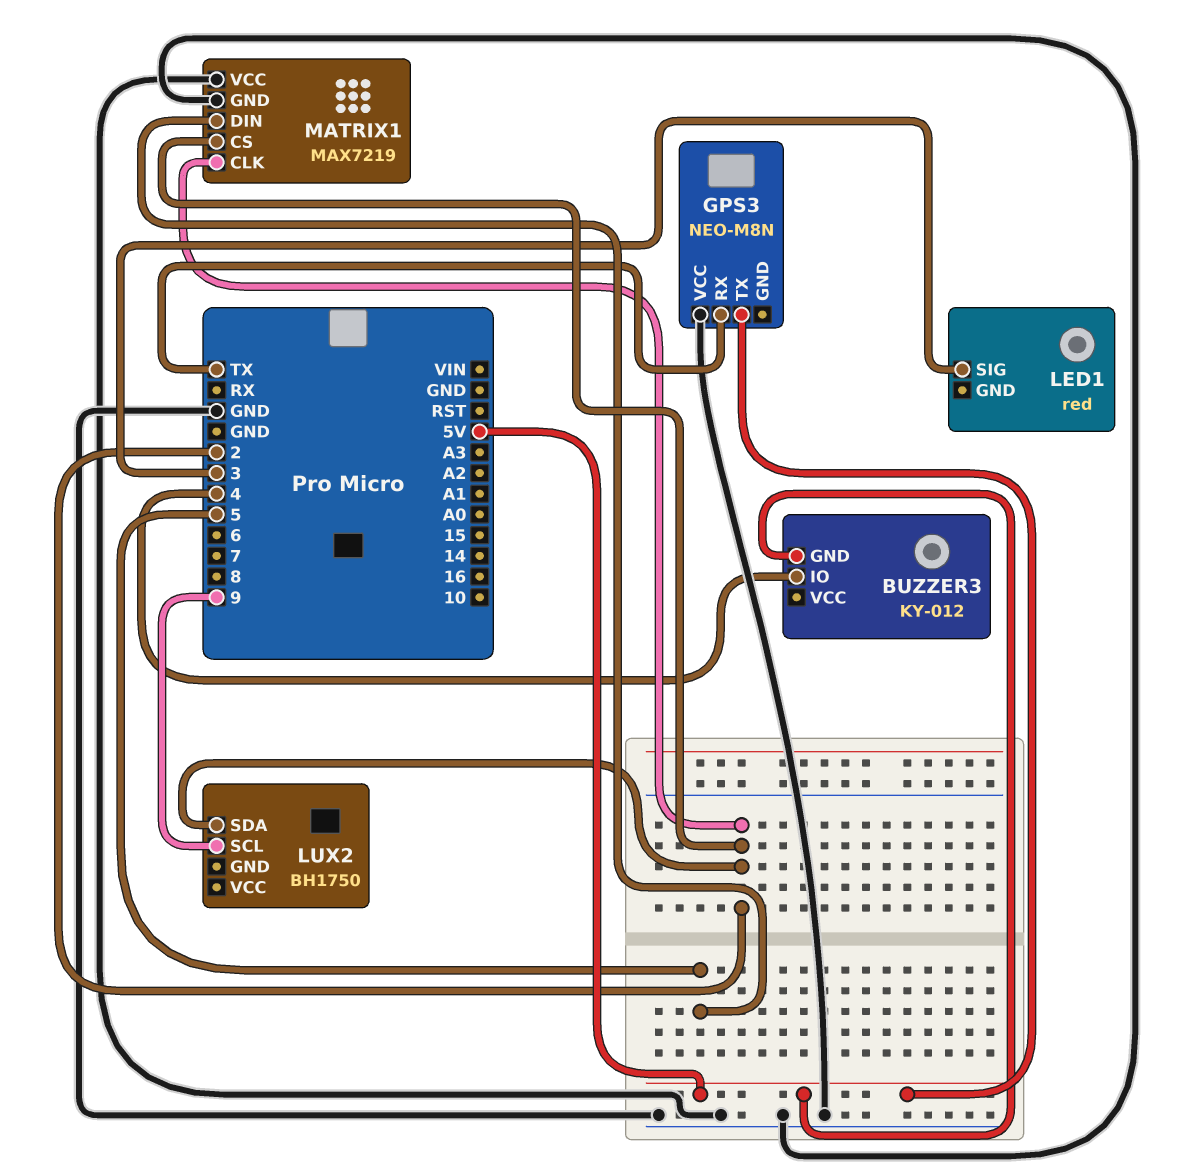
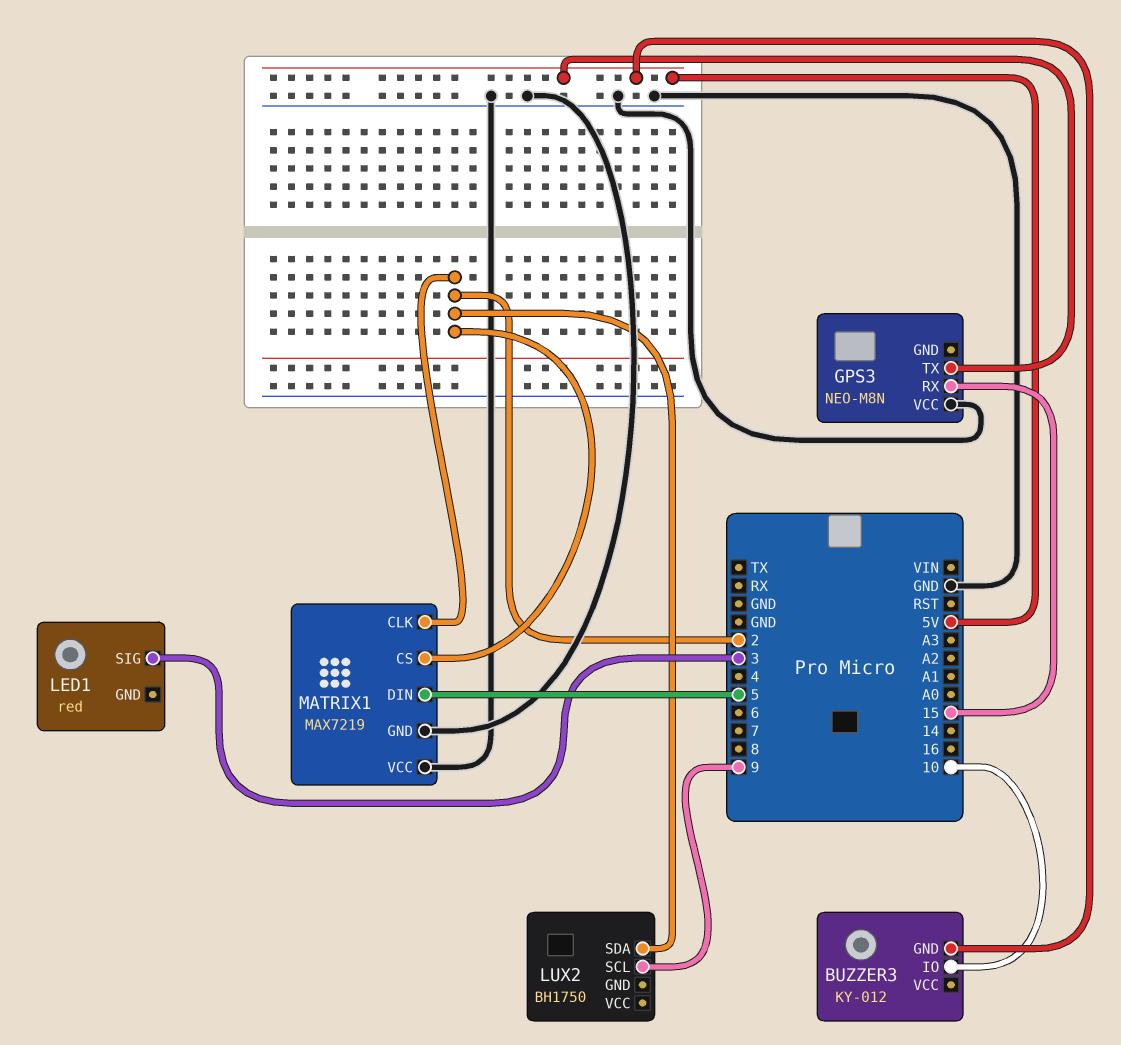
BUZZER3 pin IO: 4 -> 10
GPS3 pin RX: TX -> 15

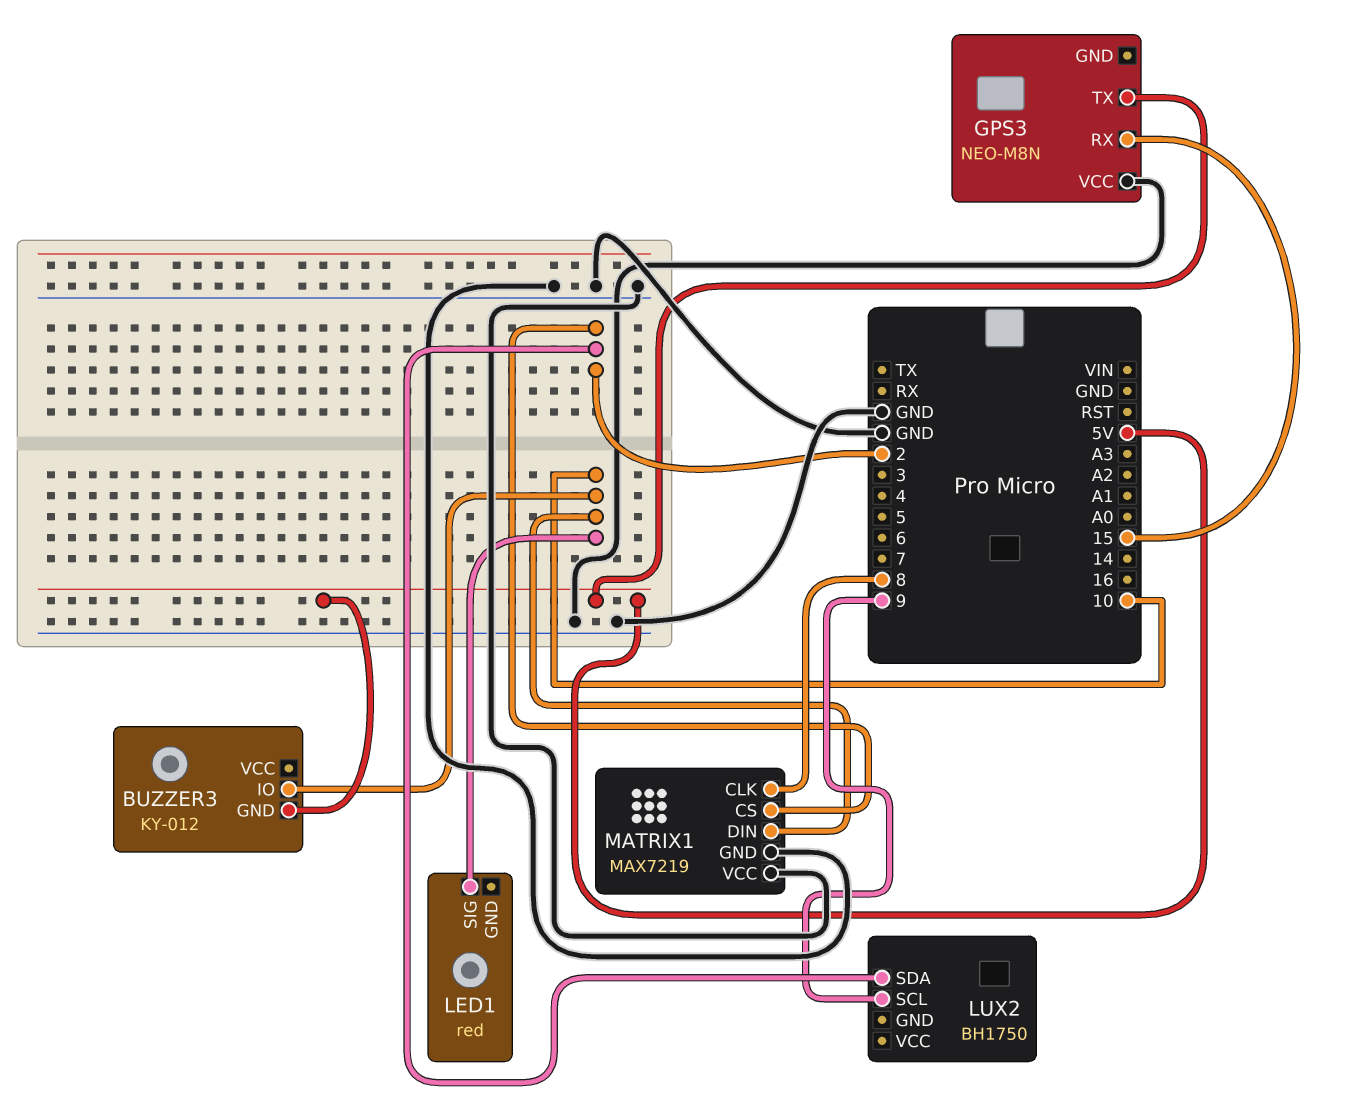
LED1 pin SIG: 3 -> 10
MATRIX1 pin CLK: 2 -> 8
MATRIX1 pin DIN: 5 -> 10

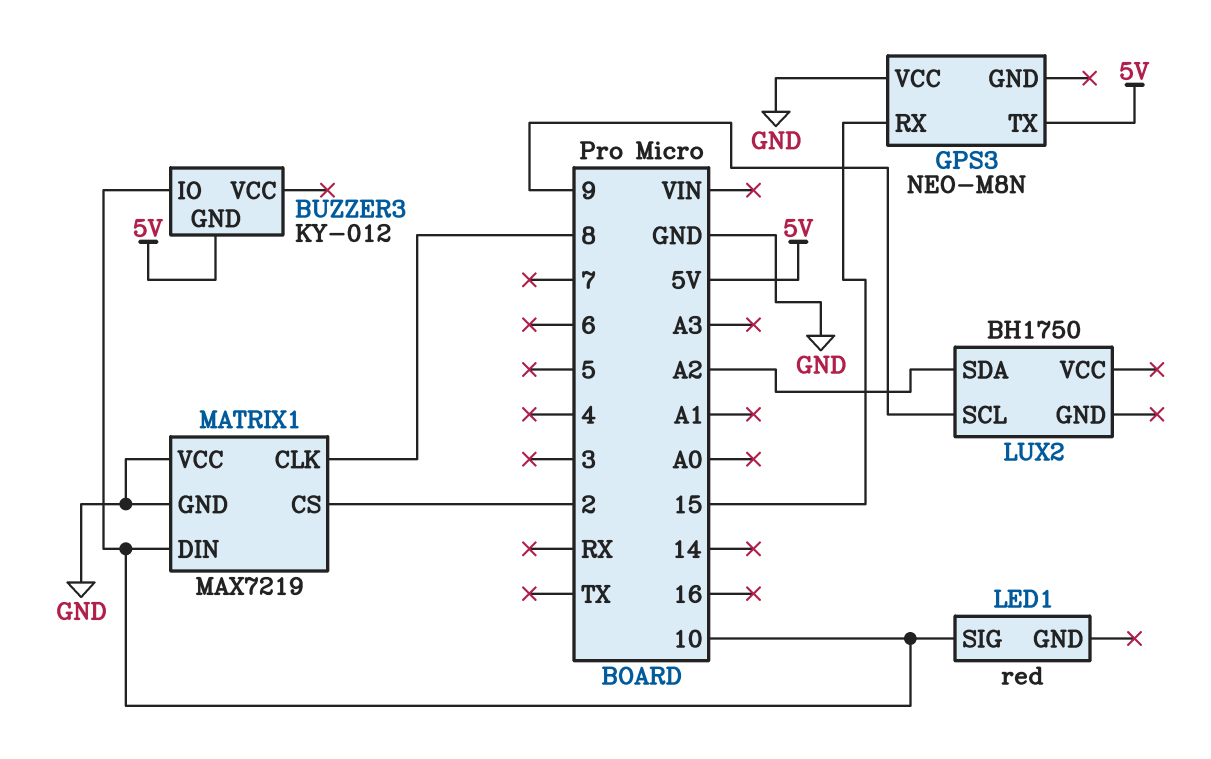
LUX2 pin SDA: 2 -> A2

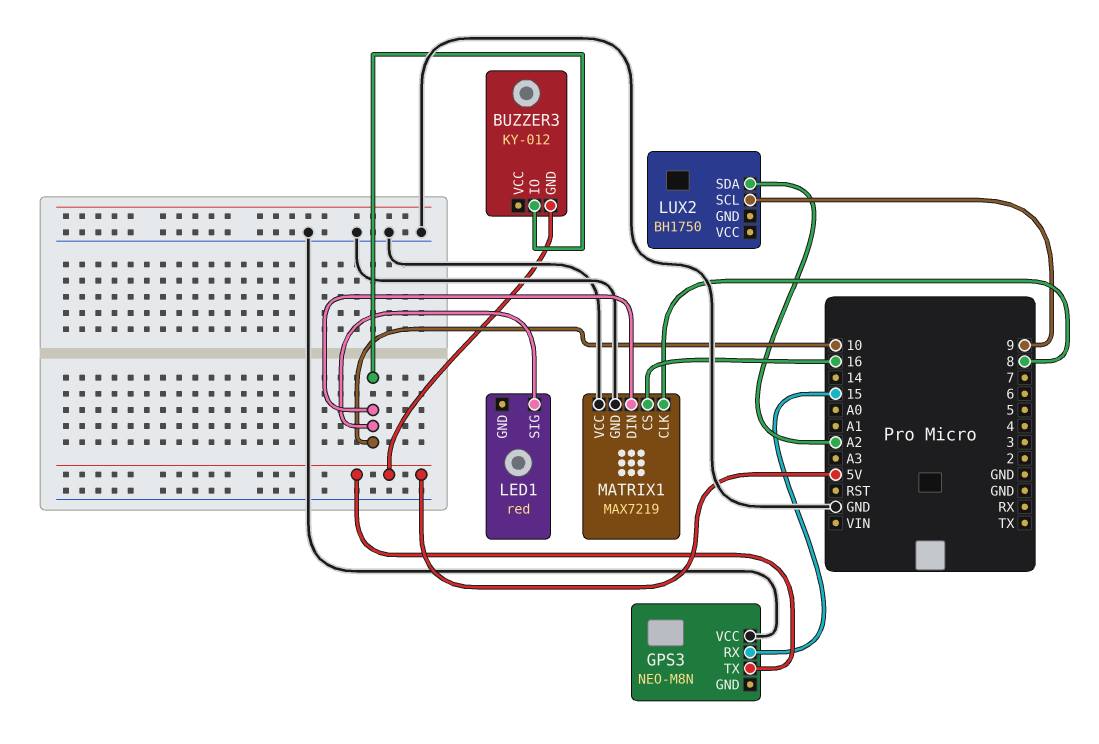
MATRIX1 pin CS: 2 -> 16

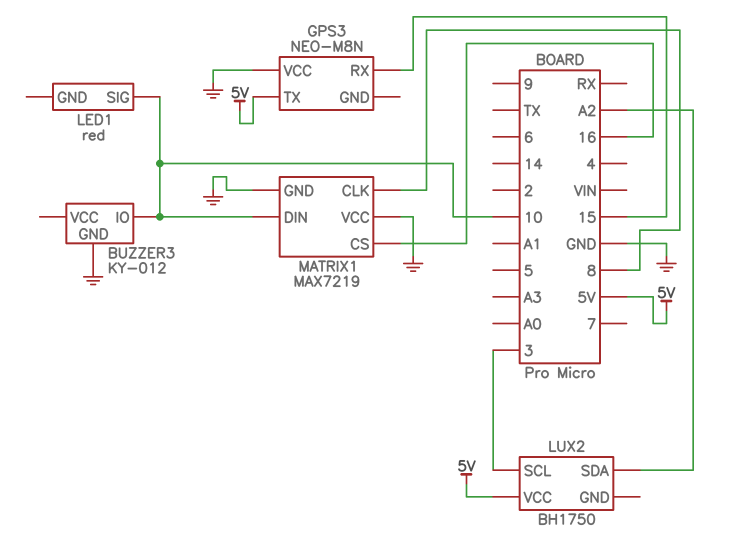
BUZZER3 pin GND: 5V -> GND
LUX2 pin SCL: 9 -> 3
LUX2 pin VCC: none -> 5V

